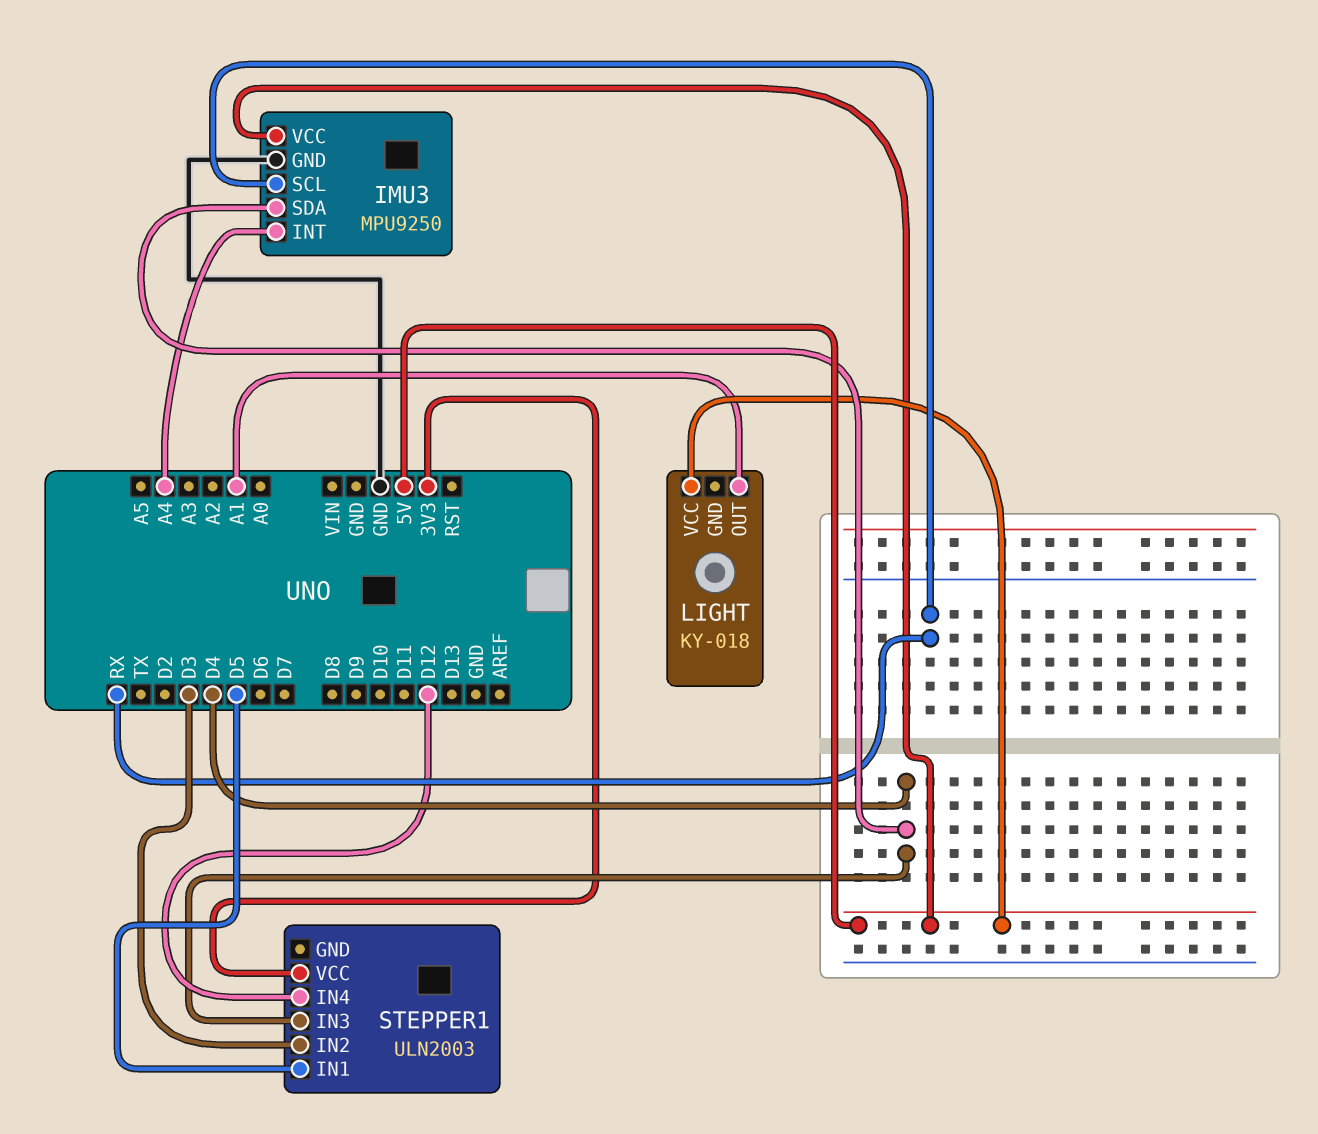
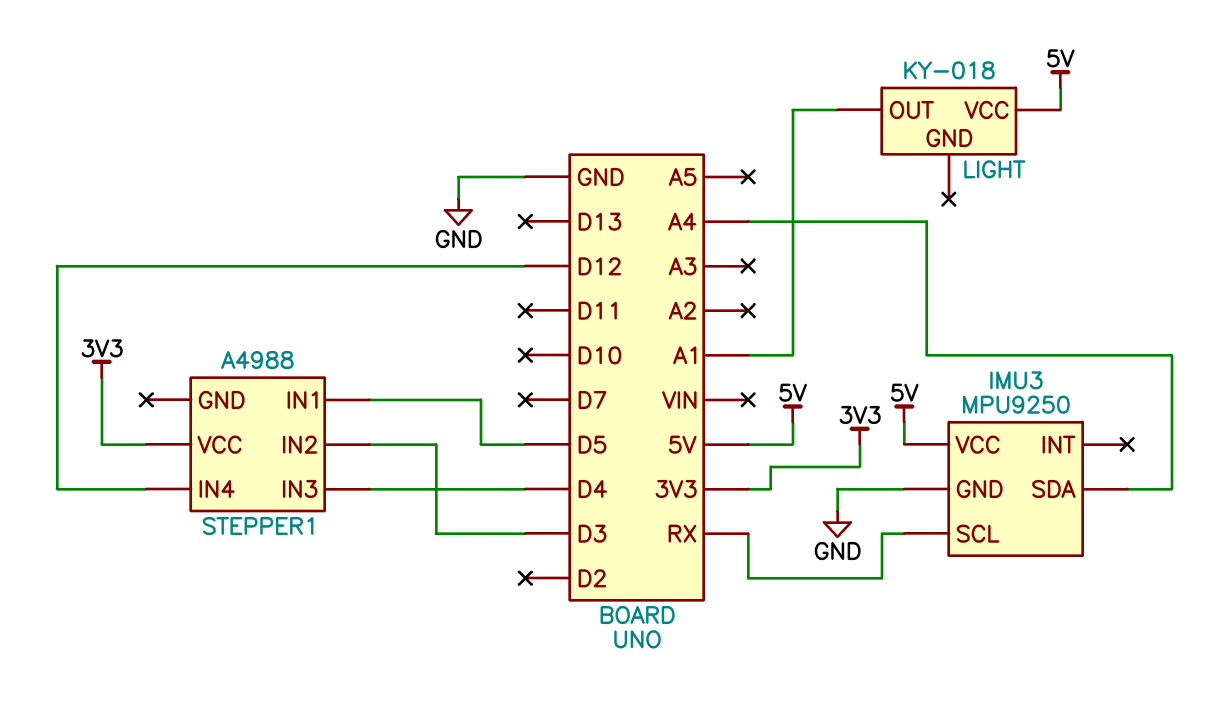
IMU3 pin INT: A4 -> none
IMU3 pin SDA: D4 -> A4
STEPPER1: ULN2003 -> A4988

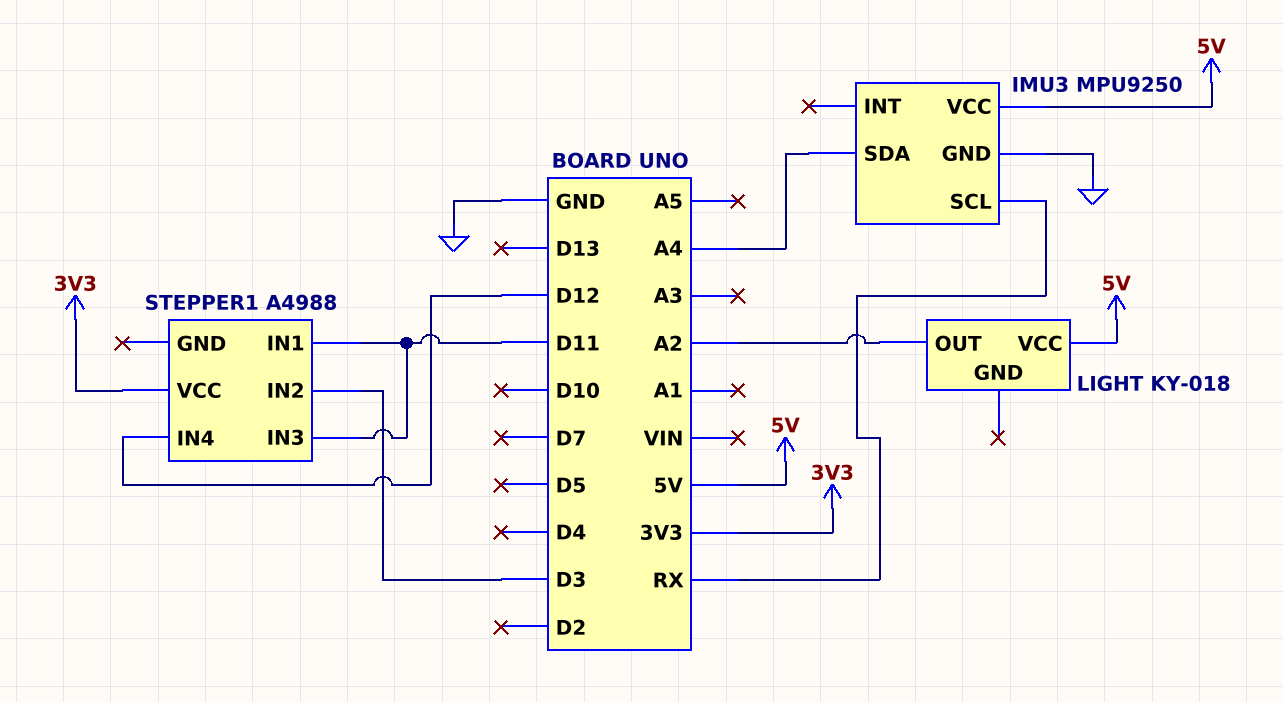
LIGHT pin OUT: A1 -> A2
STEPPER1 pin IN1: D5 -> D11
STEPPER1 pin IN3: D4 -> D11

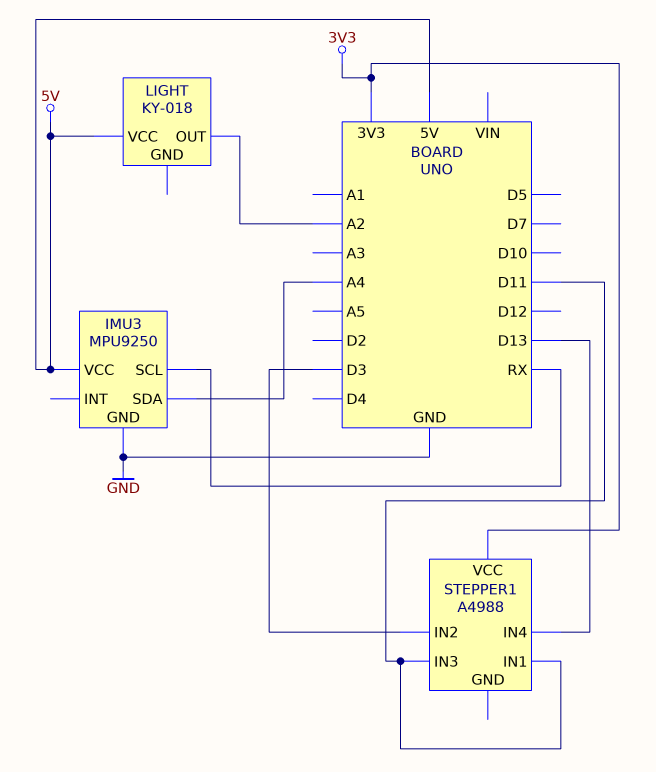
STEPPER1 pin IN4: D12 -> D13

